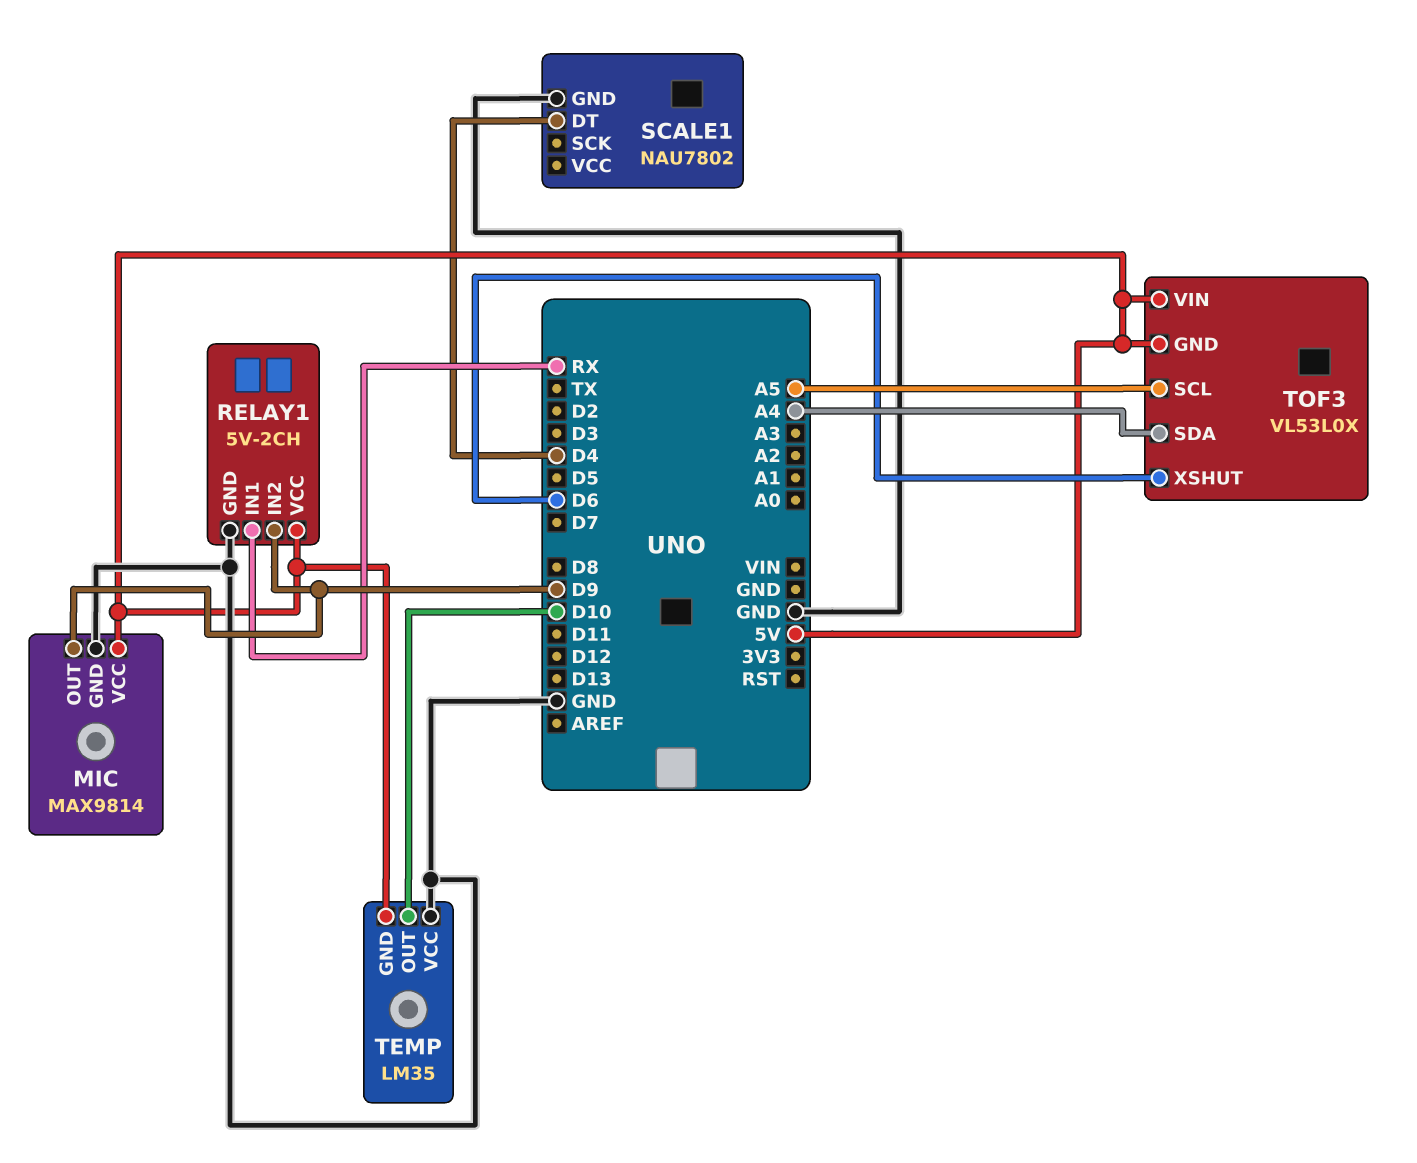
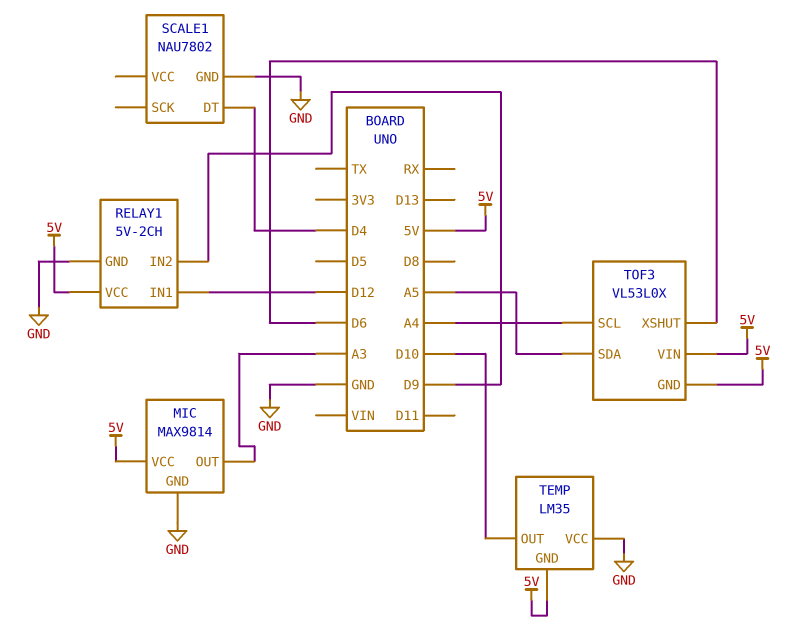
MIC pin OUT: D9 -> A3
RELAY1 pin IN1: RX -> D12
TOF3 pin SCL: A5 -> A4
TOF3 pin SDA: A4 -> A5

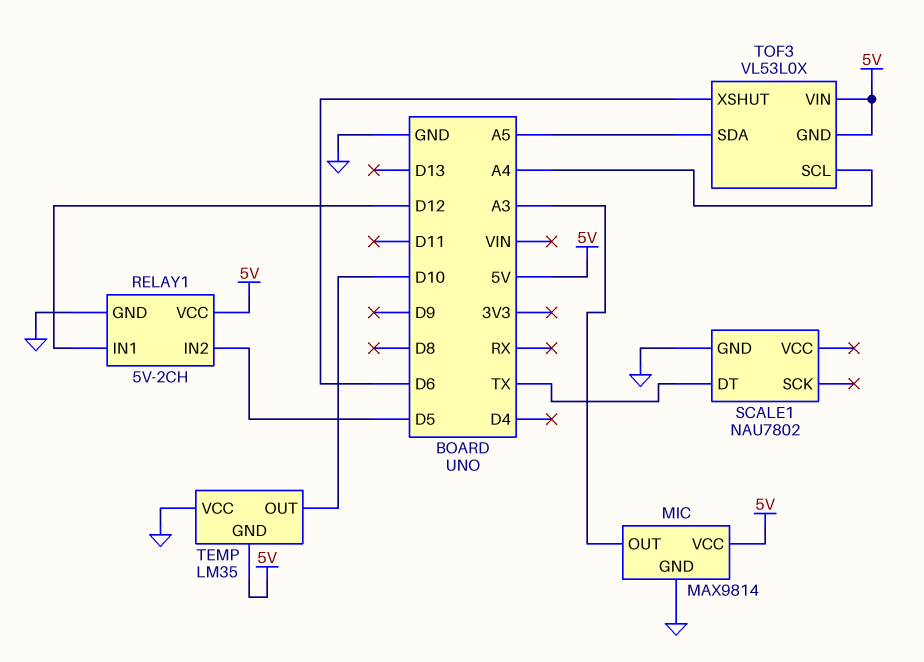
RELAY1 pin IN2: D9 -> D5
SCALE1 pin DT: D4 -> TX

